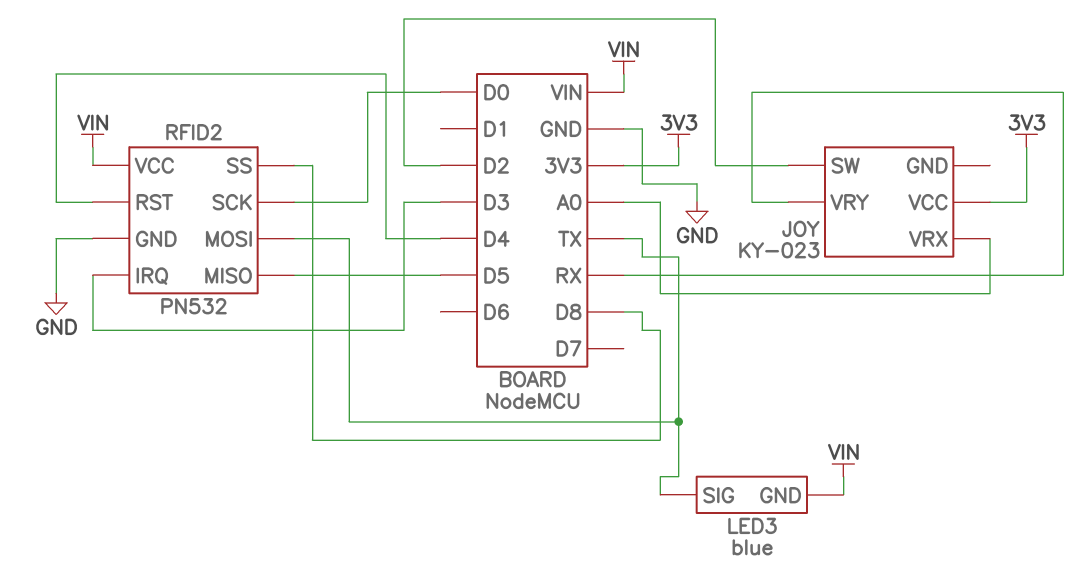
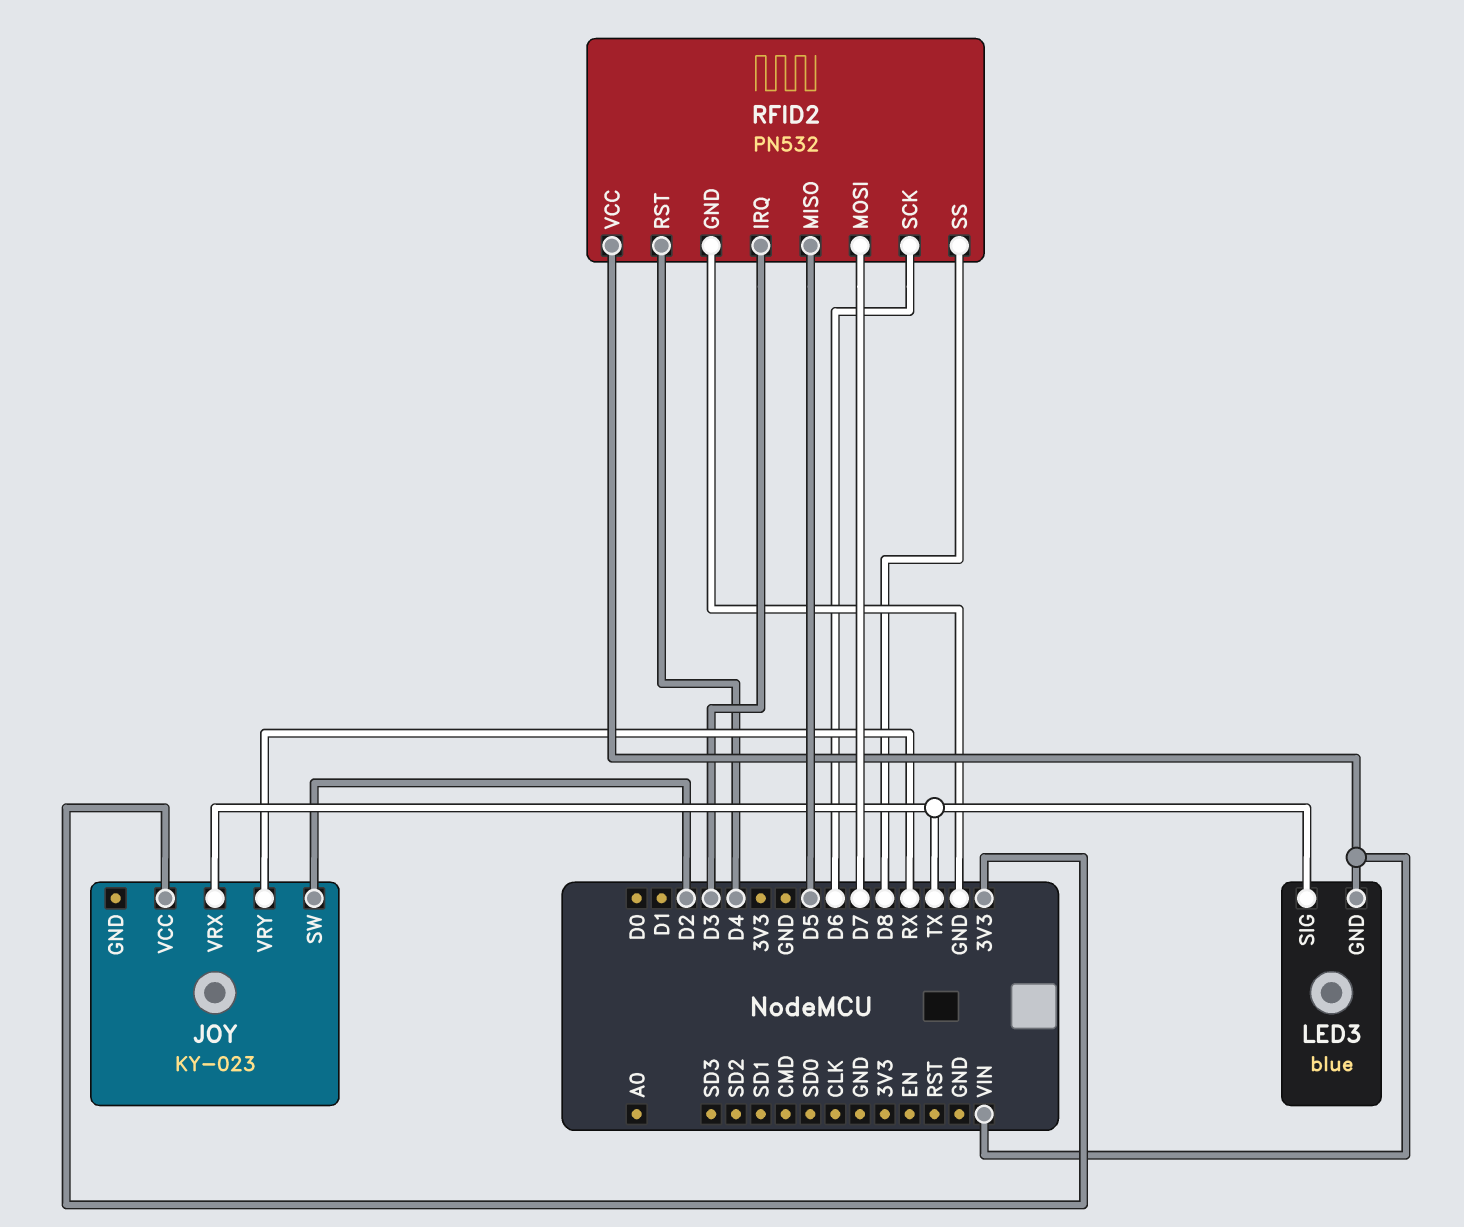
JOY pin VRX: A0 -> TX
RFID2 pin MOSI: TX -> D7
RFID2 pin SCK: D0 -> D6

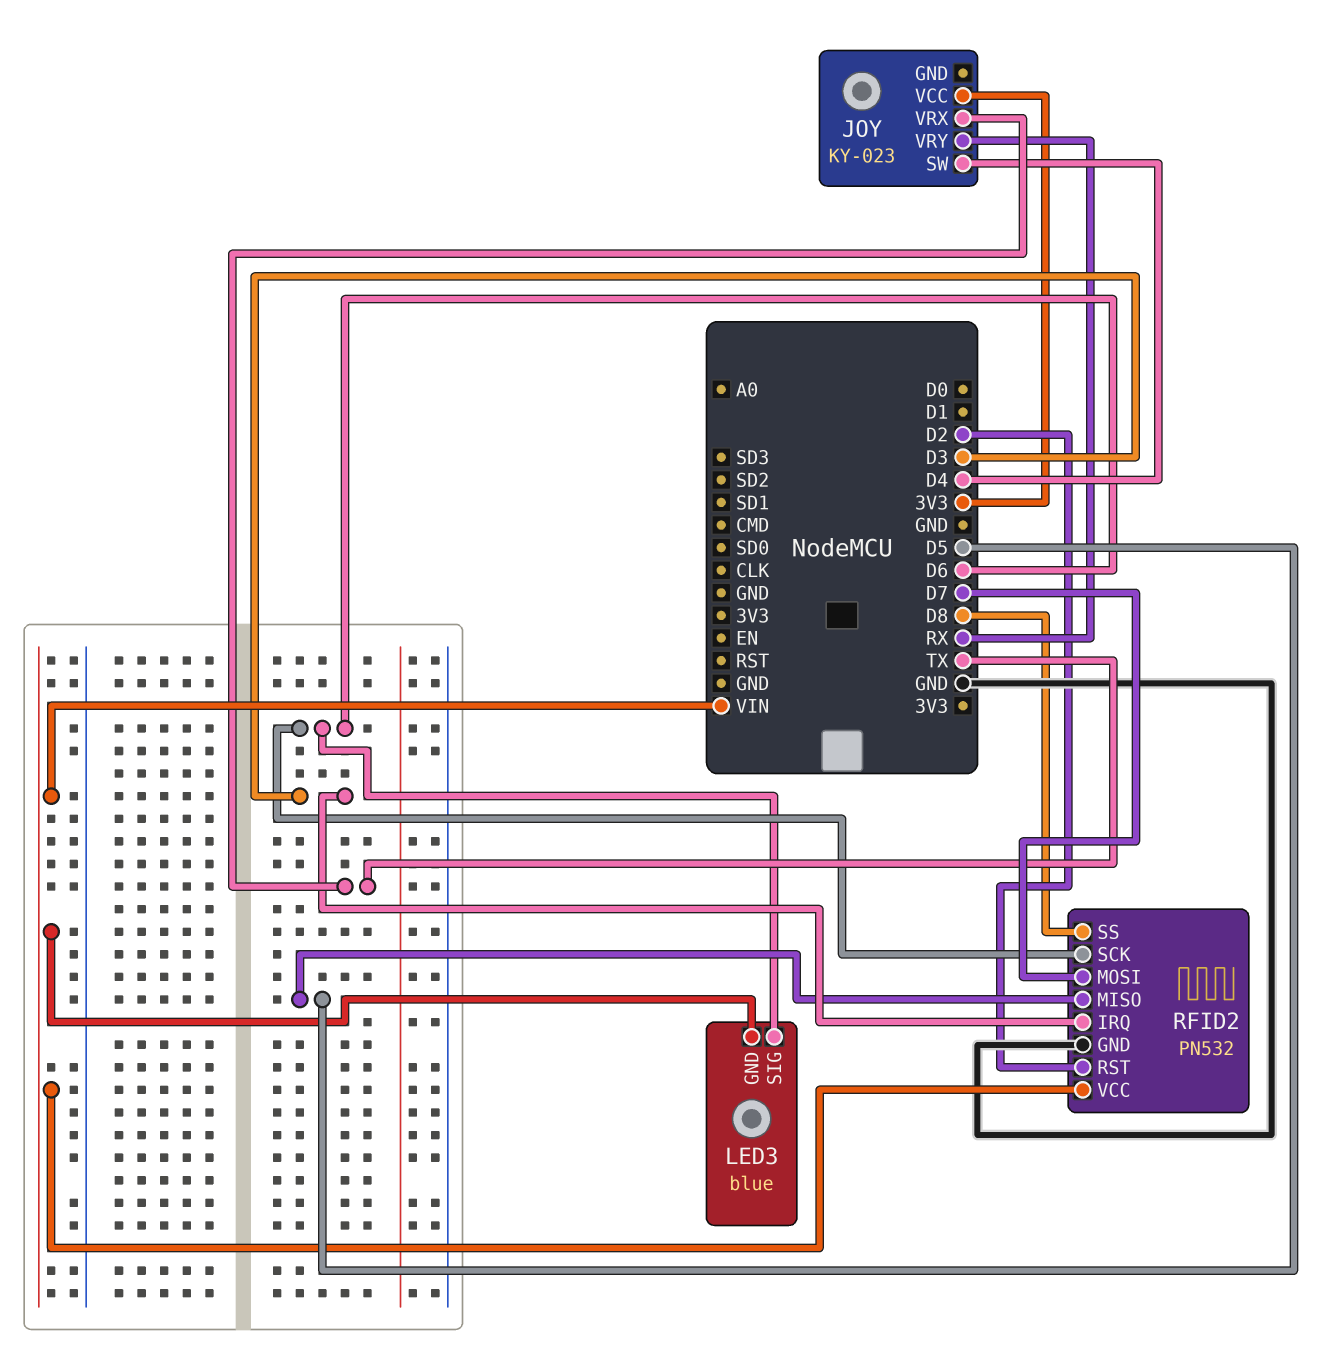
JOY pin SW: D2 -> D4
LED3 pin SIG: TX -> D6
RFID2 pin RST: D4 -> D2

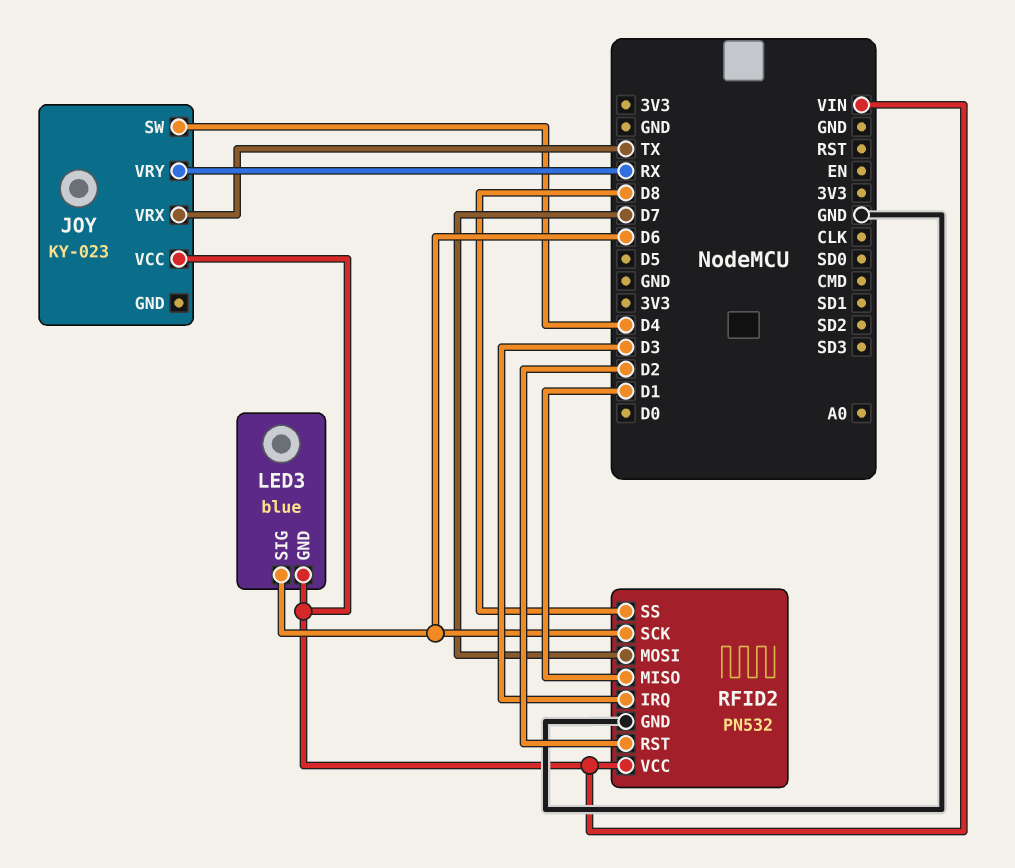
JOY pin VCC: 3V3 -> VIN
RFID2 pin MISO: D5 -> D1

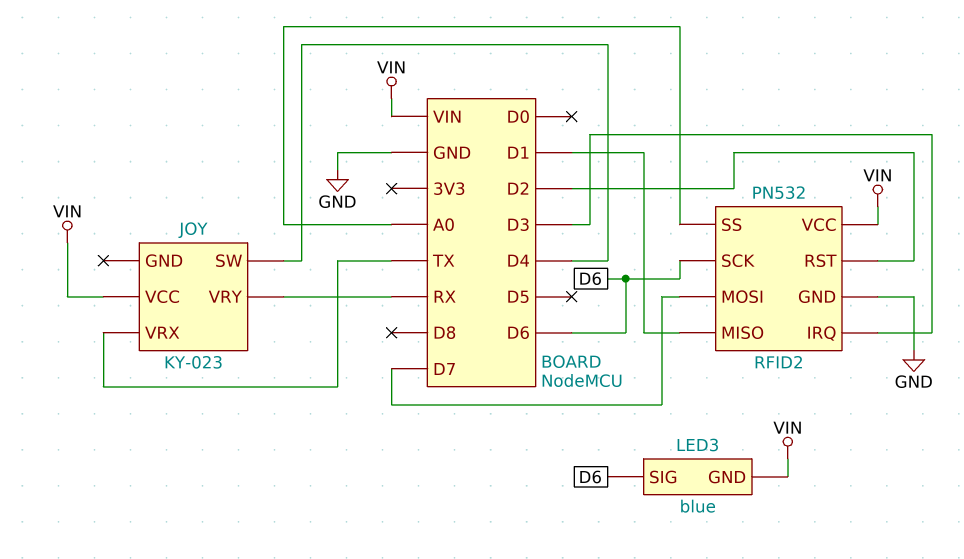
RFID2 pin SS: D8 -> A0

